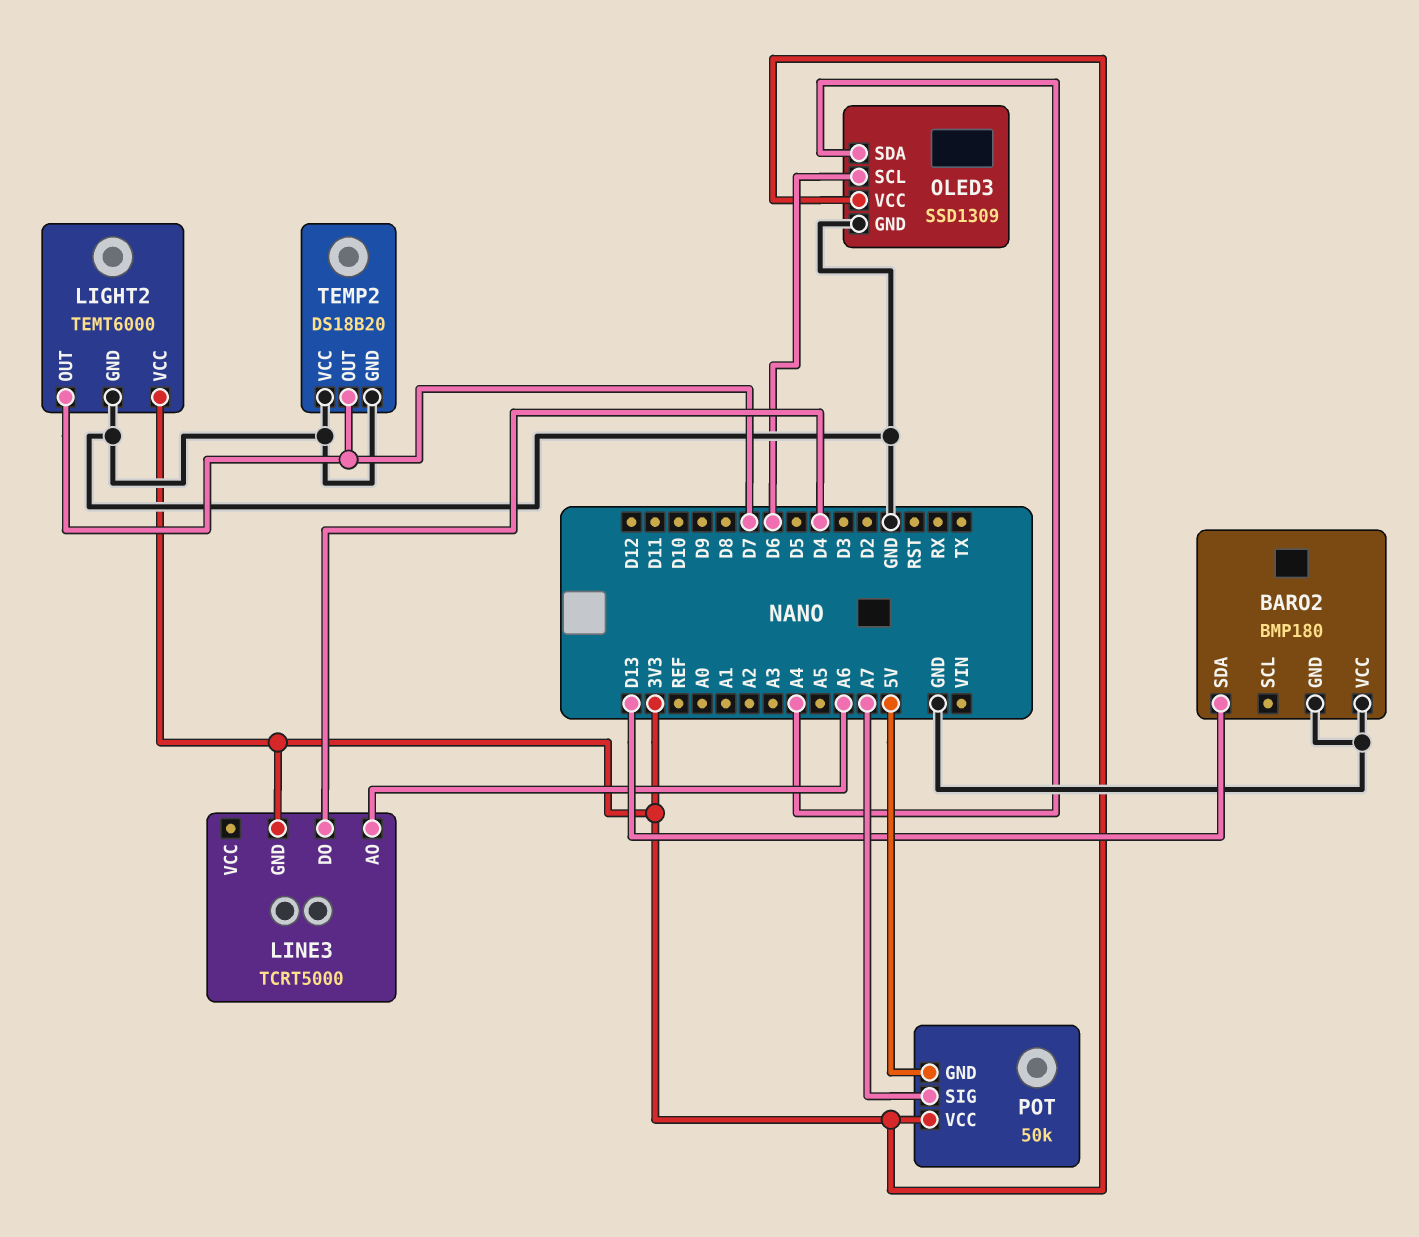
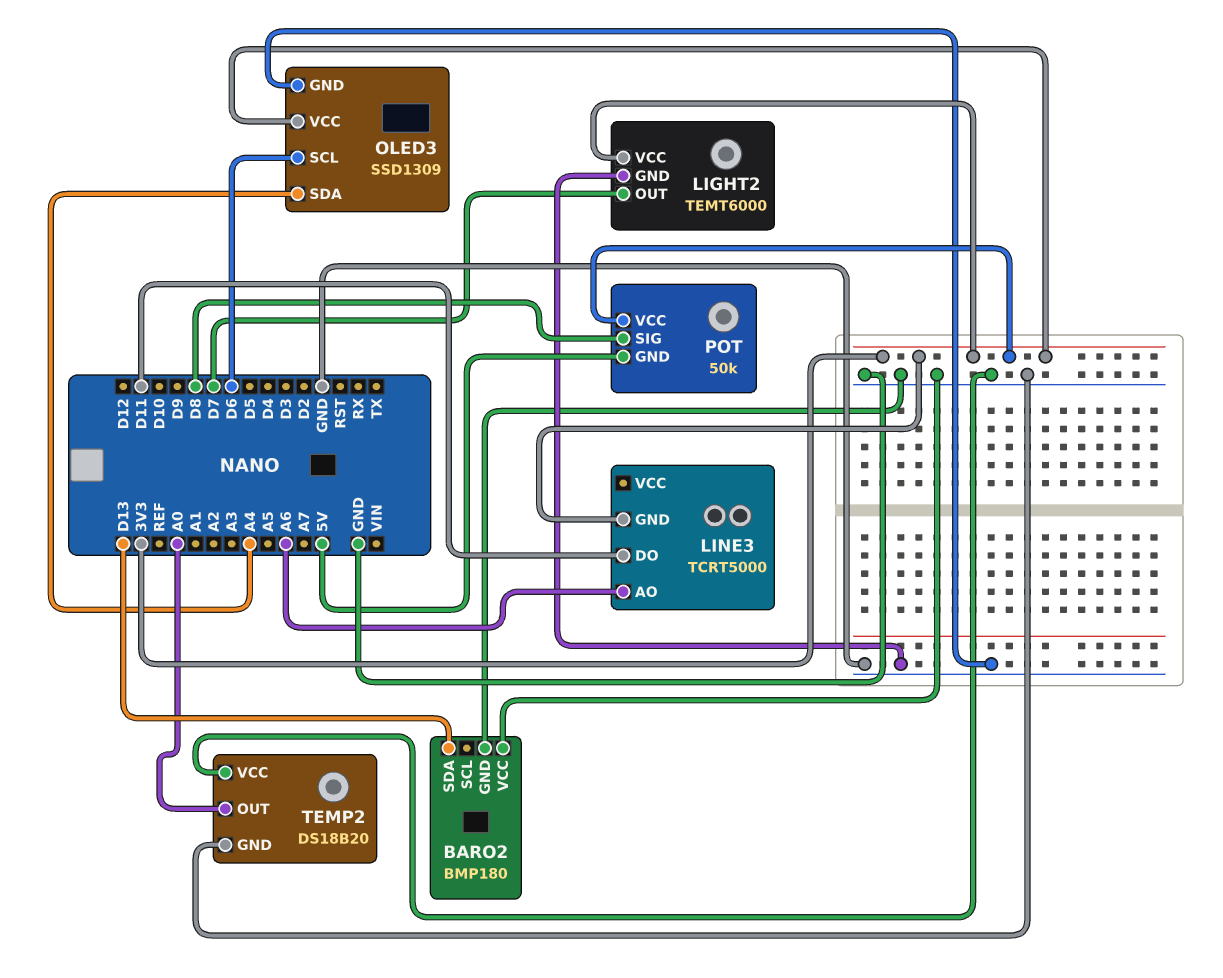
LINE3 pin DO: D4 -> D11
POT pin SIG: A7 -> D8
TEMP2 pin OUT: D7 -> A0

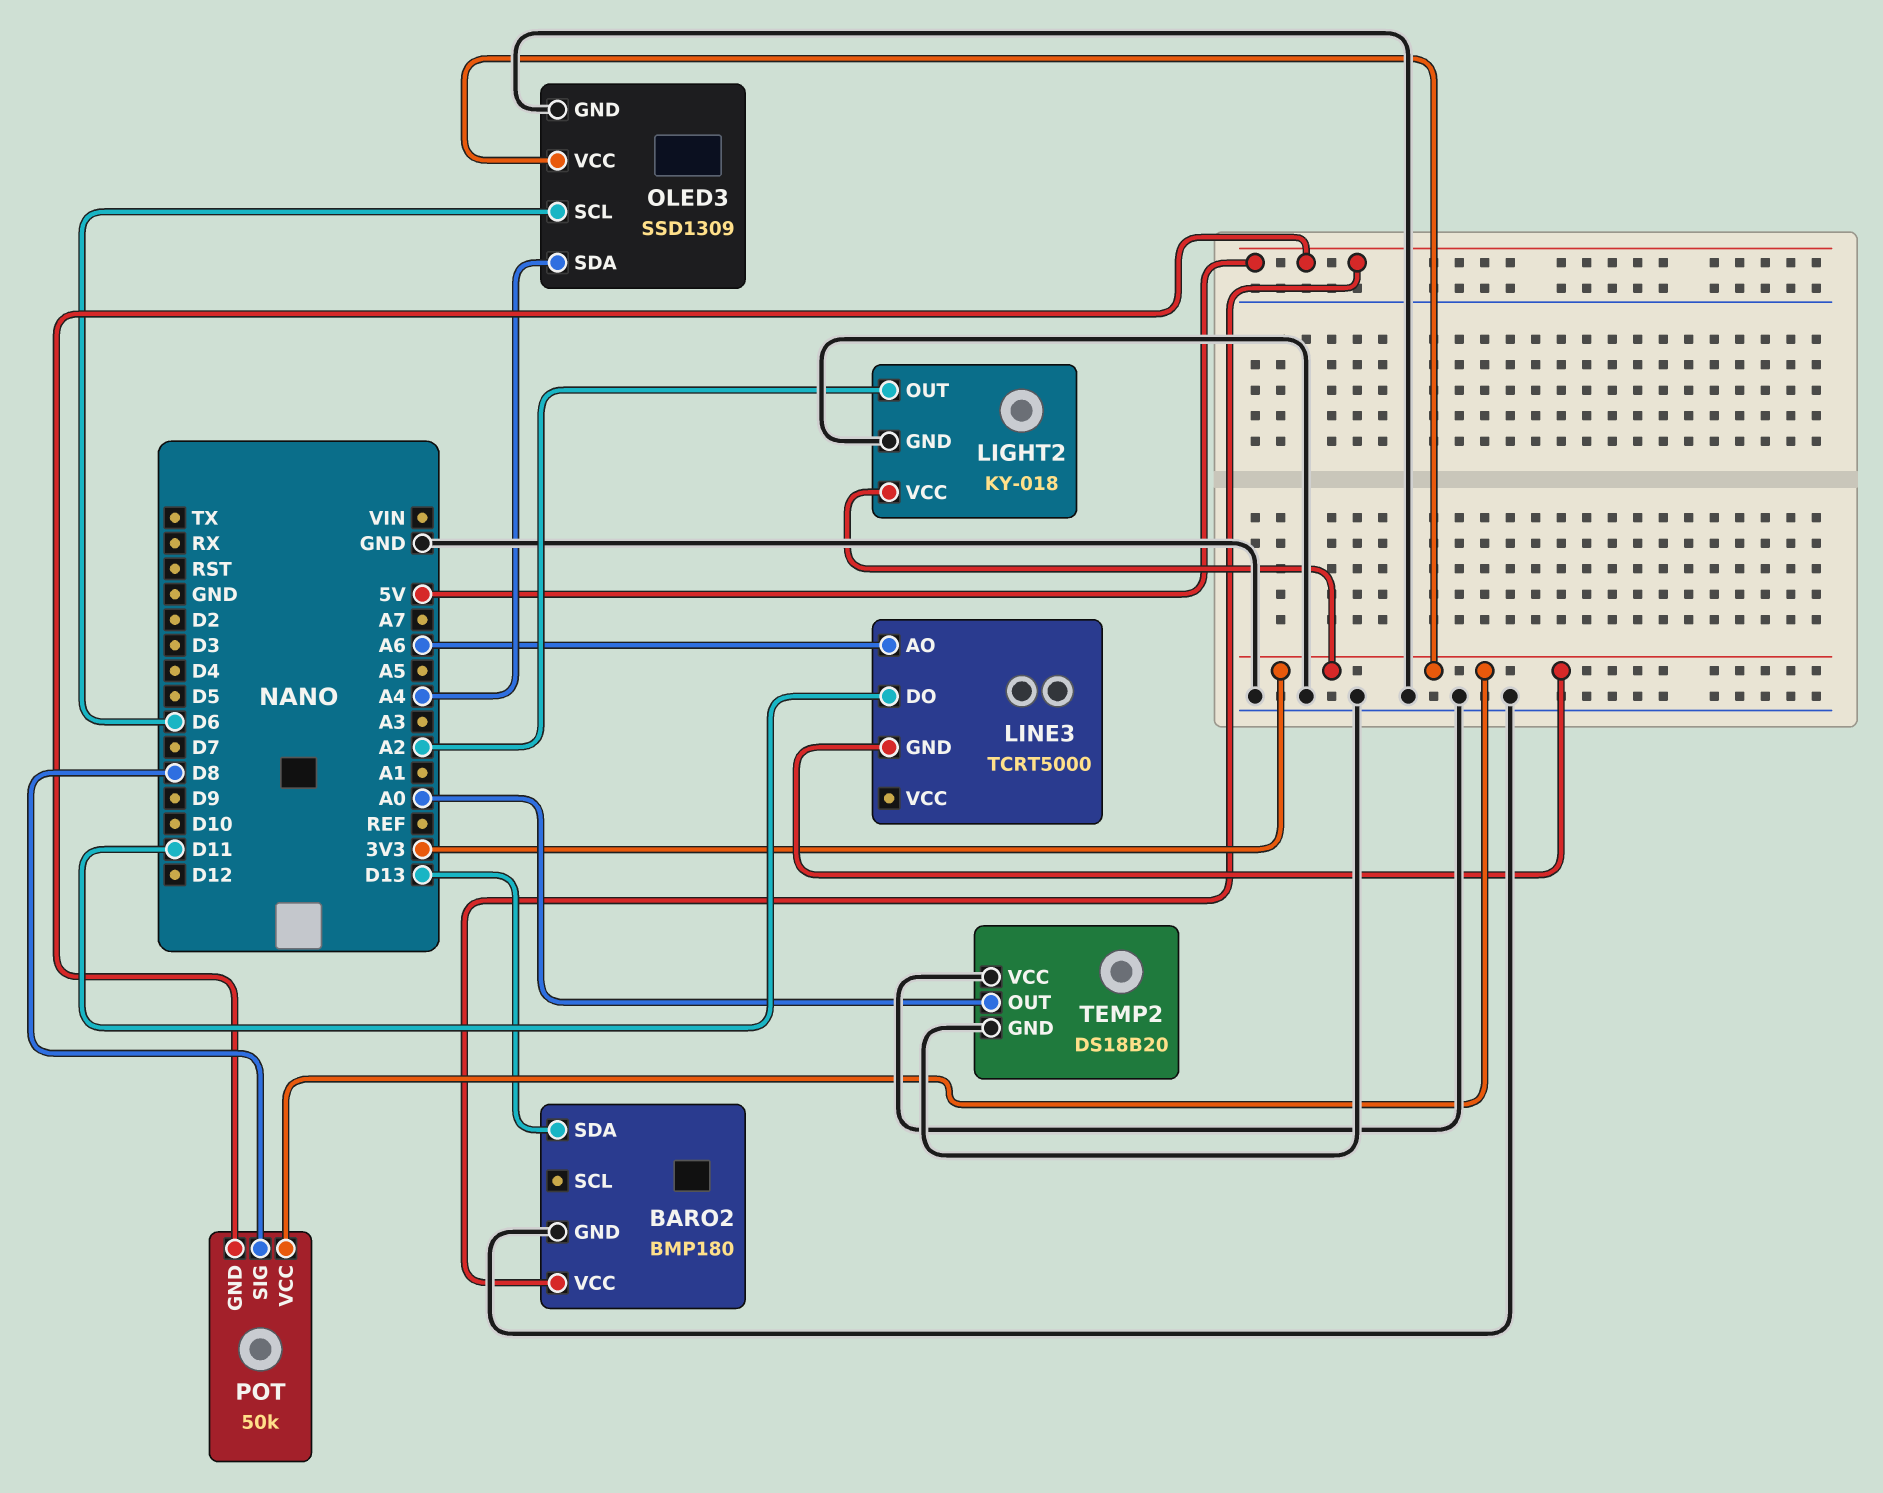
BARO2 pin VCC: GND -> 5V
LIGHT2: TEMT6000 -> KY-018
LIGHT2 pin OUT: D7 -> A2

